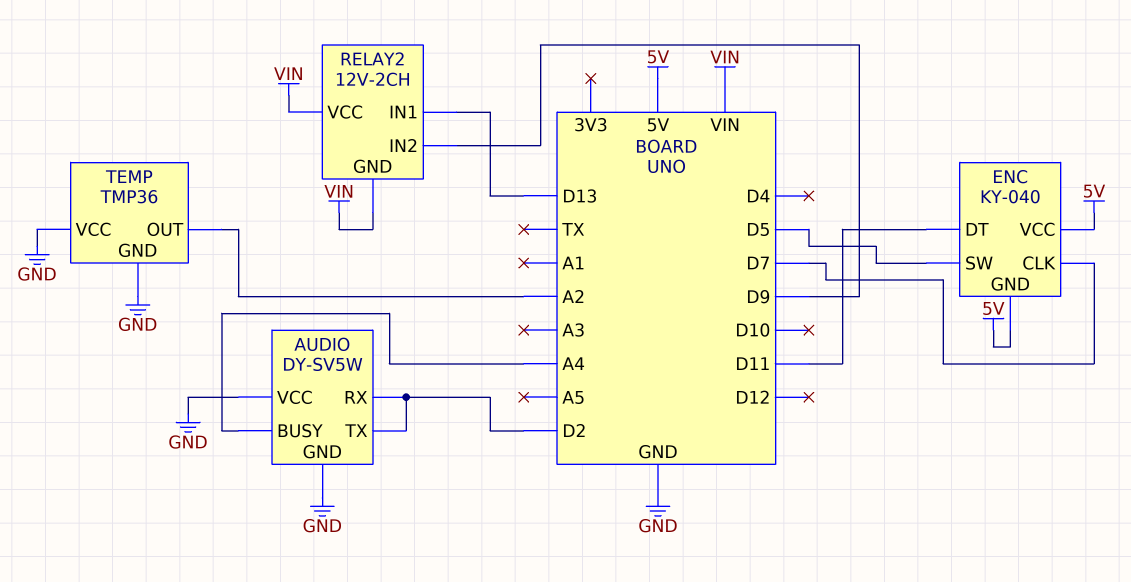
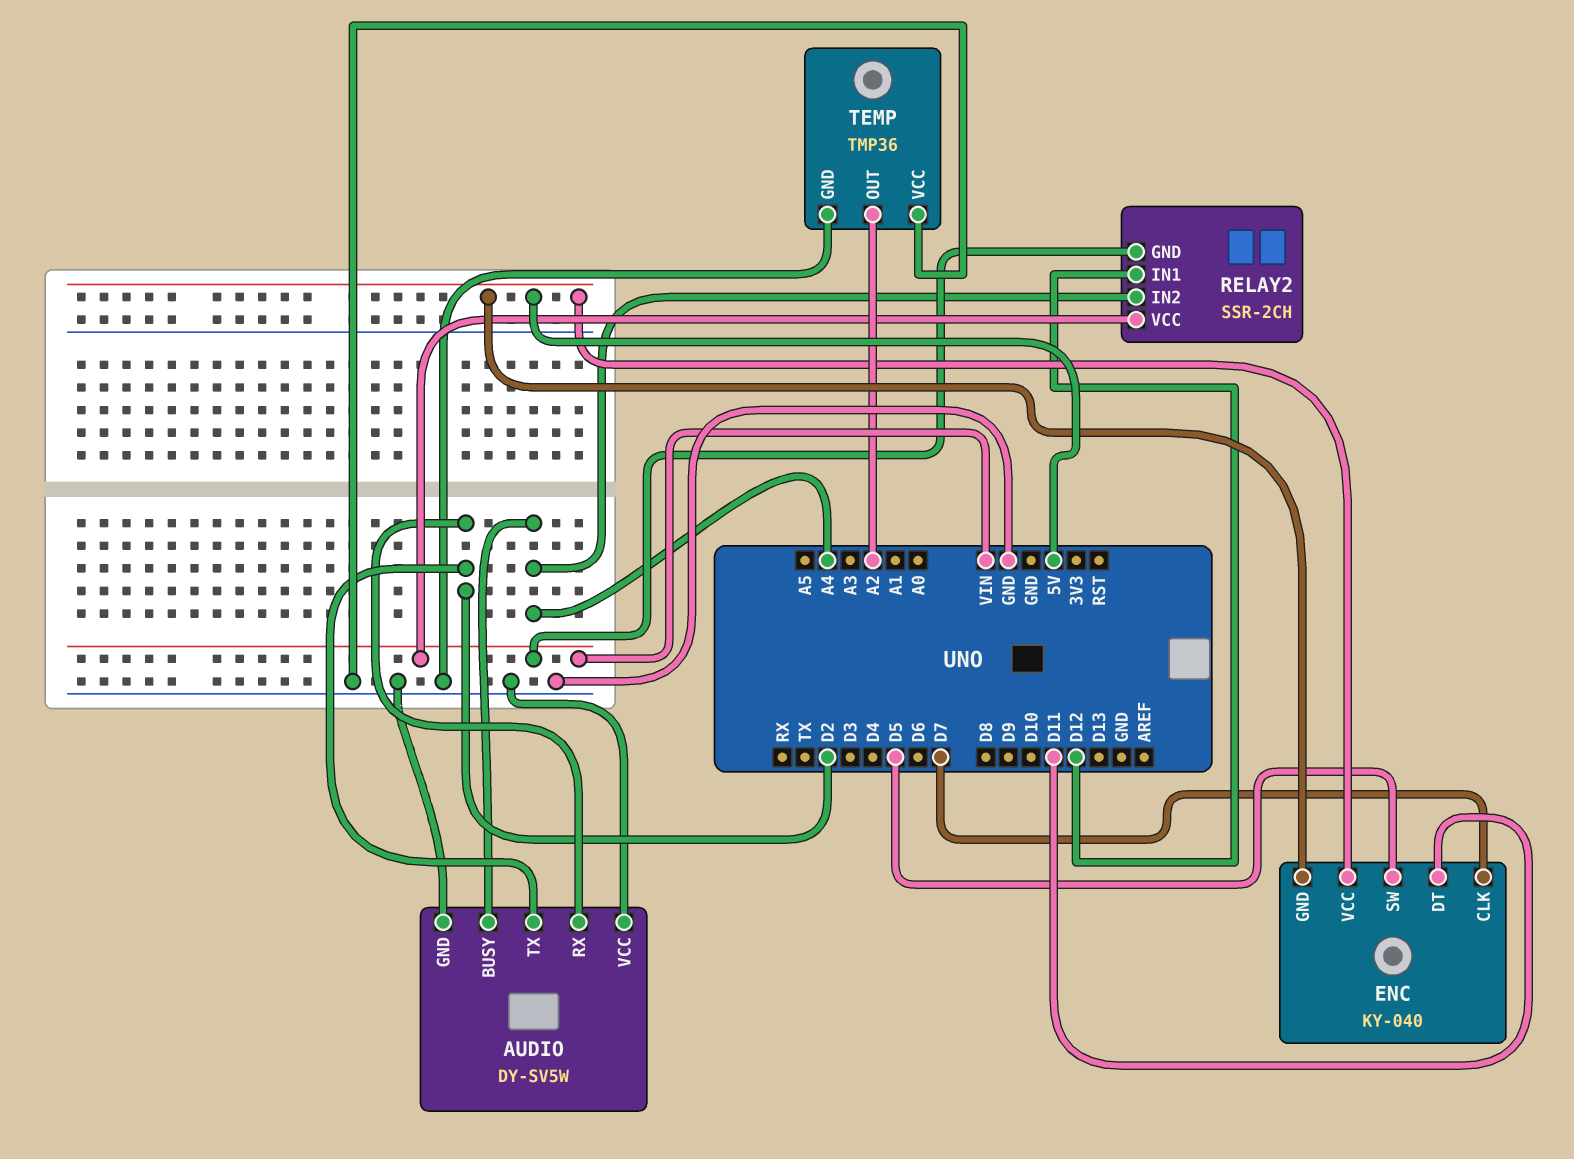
RELAY2: 12V-2CH -> SSR-2CH
RELAY2 pin IN1: D13 -> D12
RELAY2 pin IN2: D9 -> A4

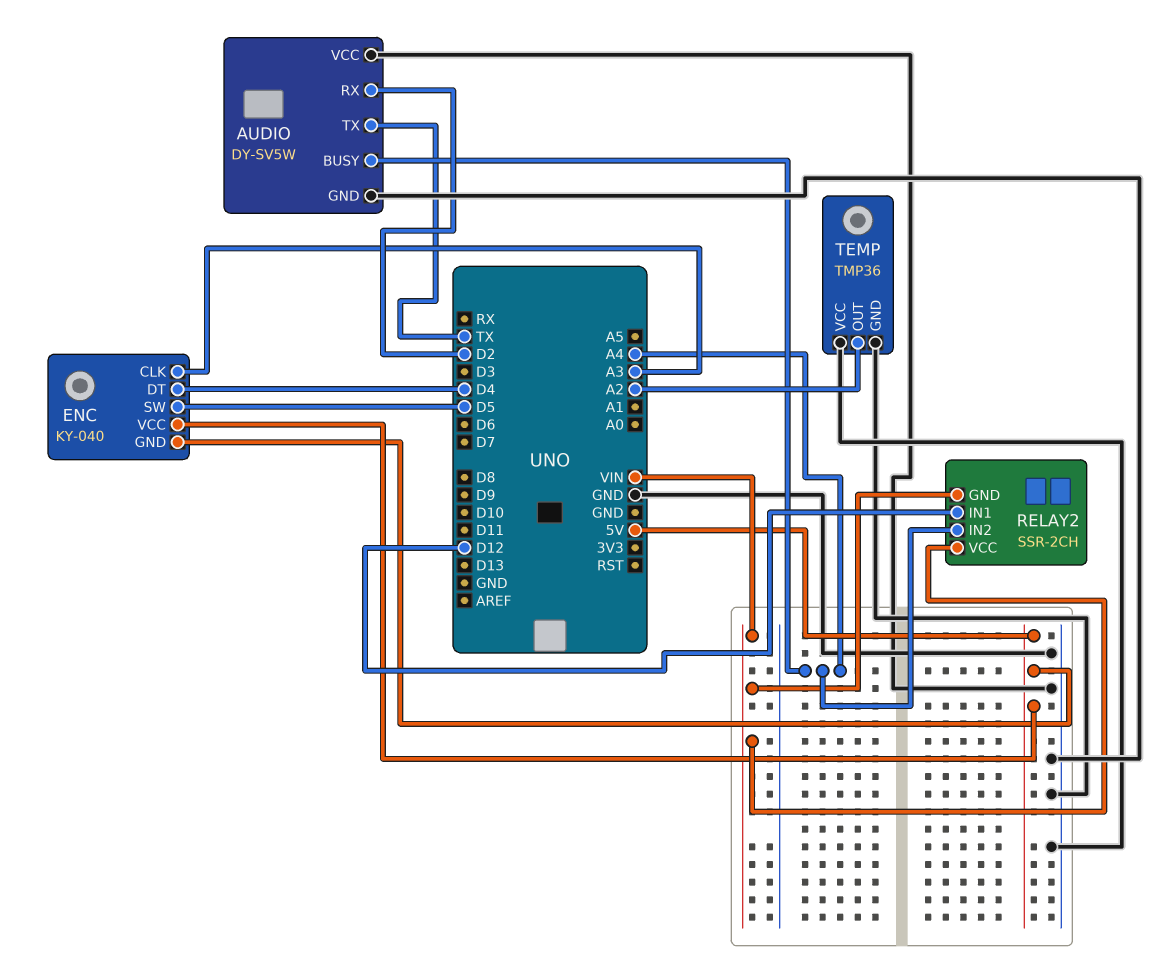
AUDIO pin TX: D2 -> TX
ENC pin CLK: D7 -> A3
ENC pin DT: D11 -> D4

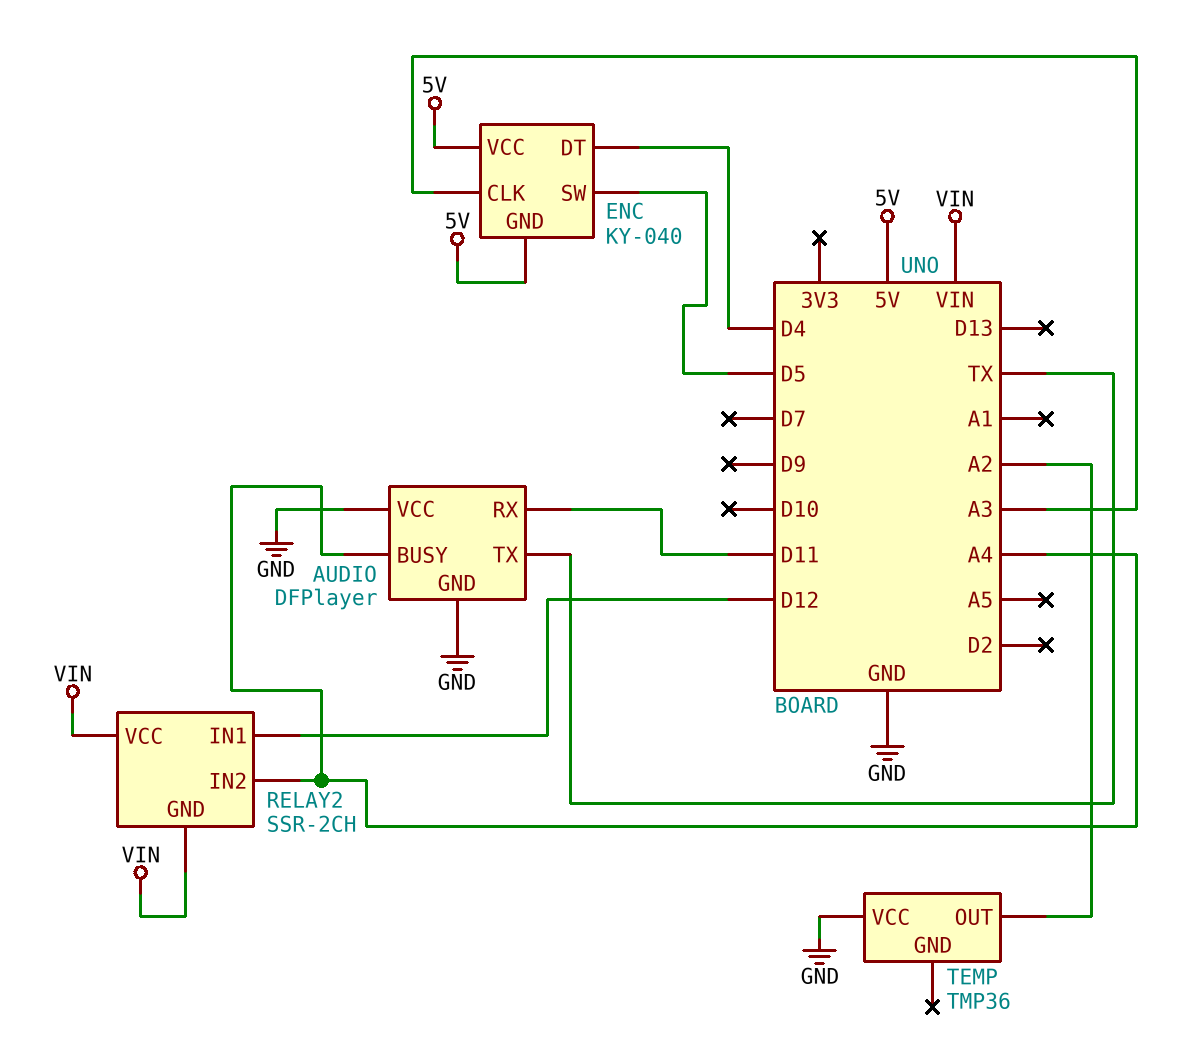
AUDIO: DY-SV5W -> DFPlayer
AUDIO pin RX: D2 -> D11
TEMP pin GND: GND -> none

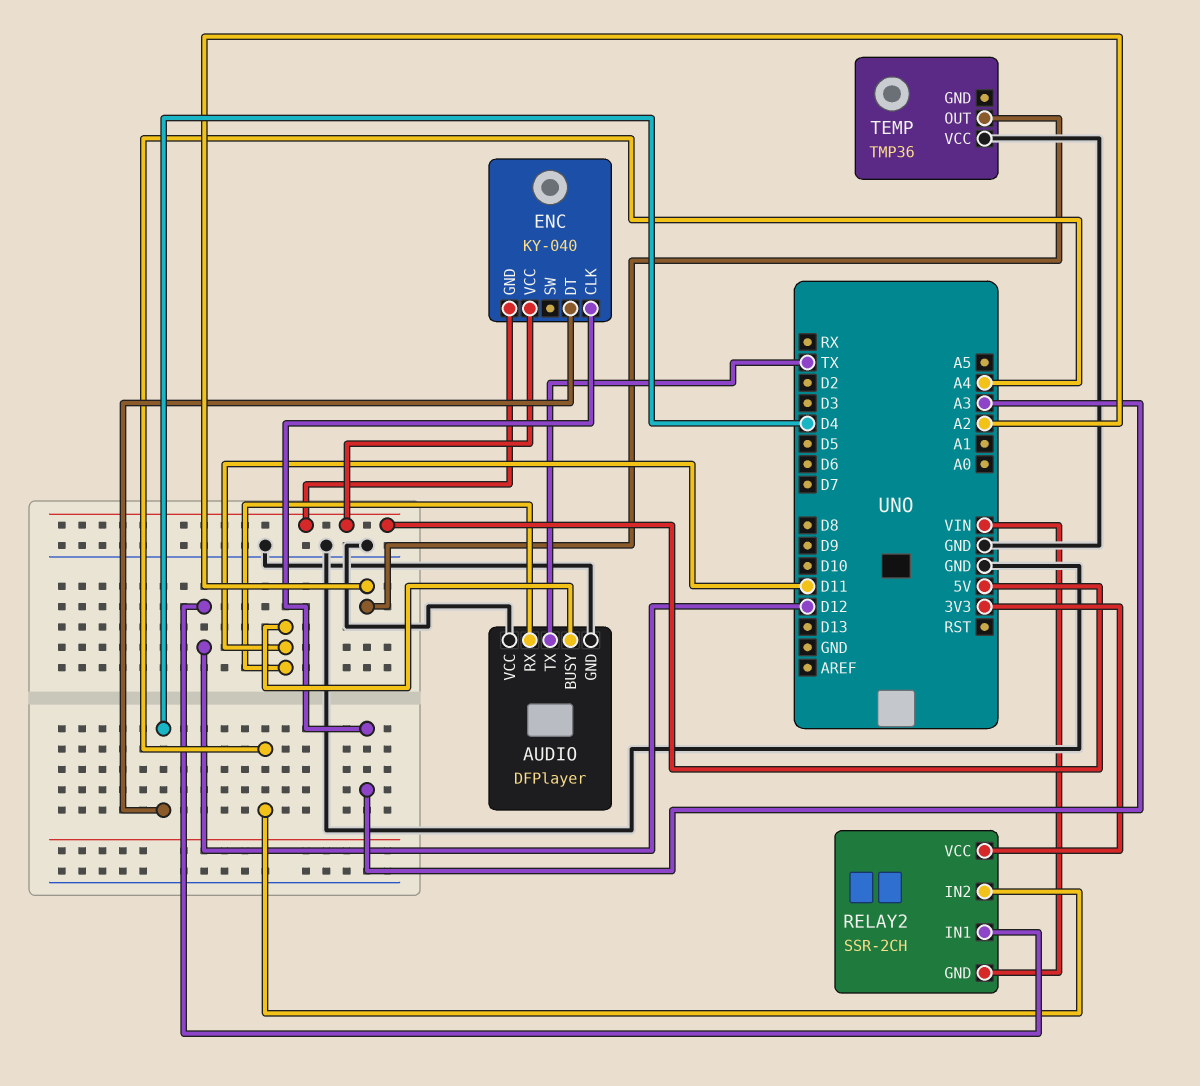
AUDIO pin BUSY: A4 -> D11
ENC pin SW: D5 -> none
RELAY2 pin VCC: VIN -> 3V3

